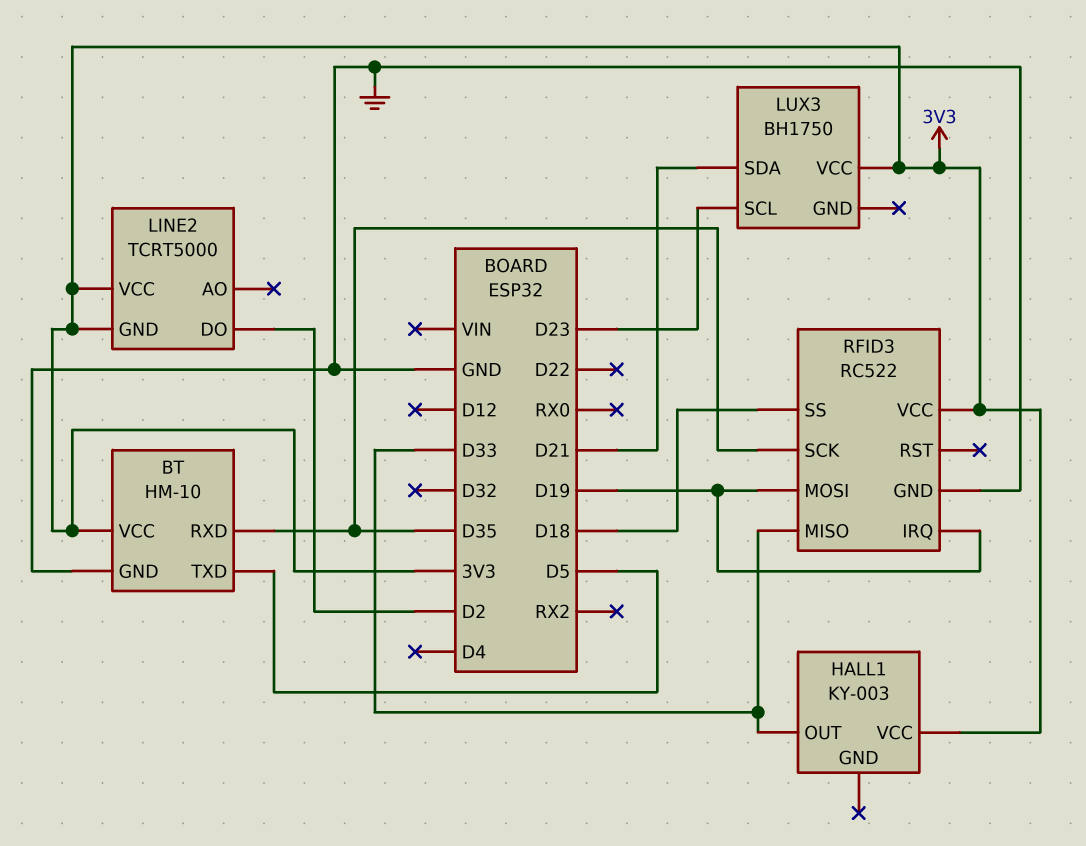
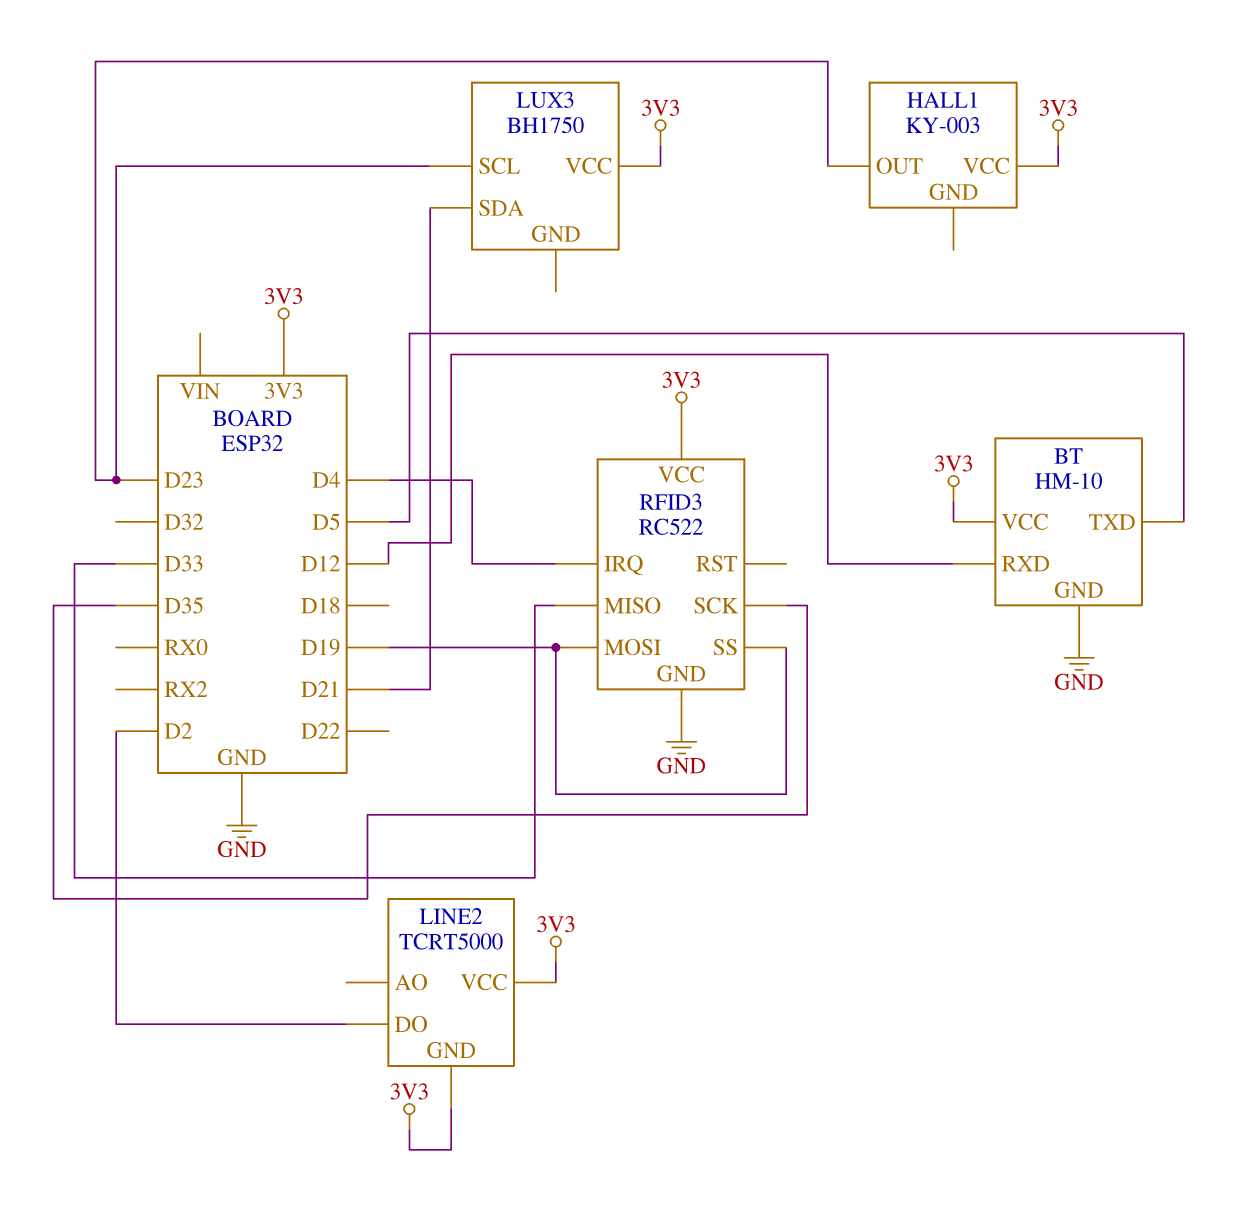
BT pin RXD: D35 -> D12
HALL1 pin OUT: D33 -> D23
RFID3 pin IRQ: D19 -> D4
RFID3 pin SS: D18 -> D19

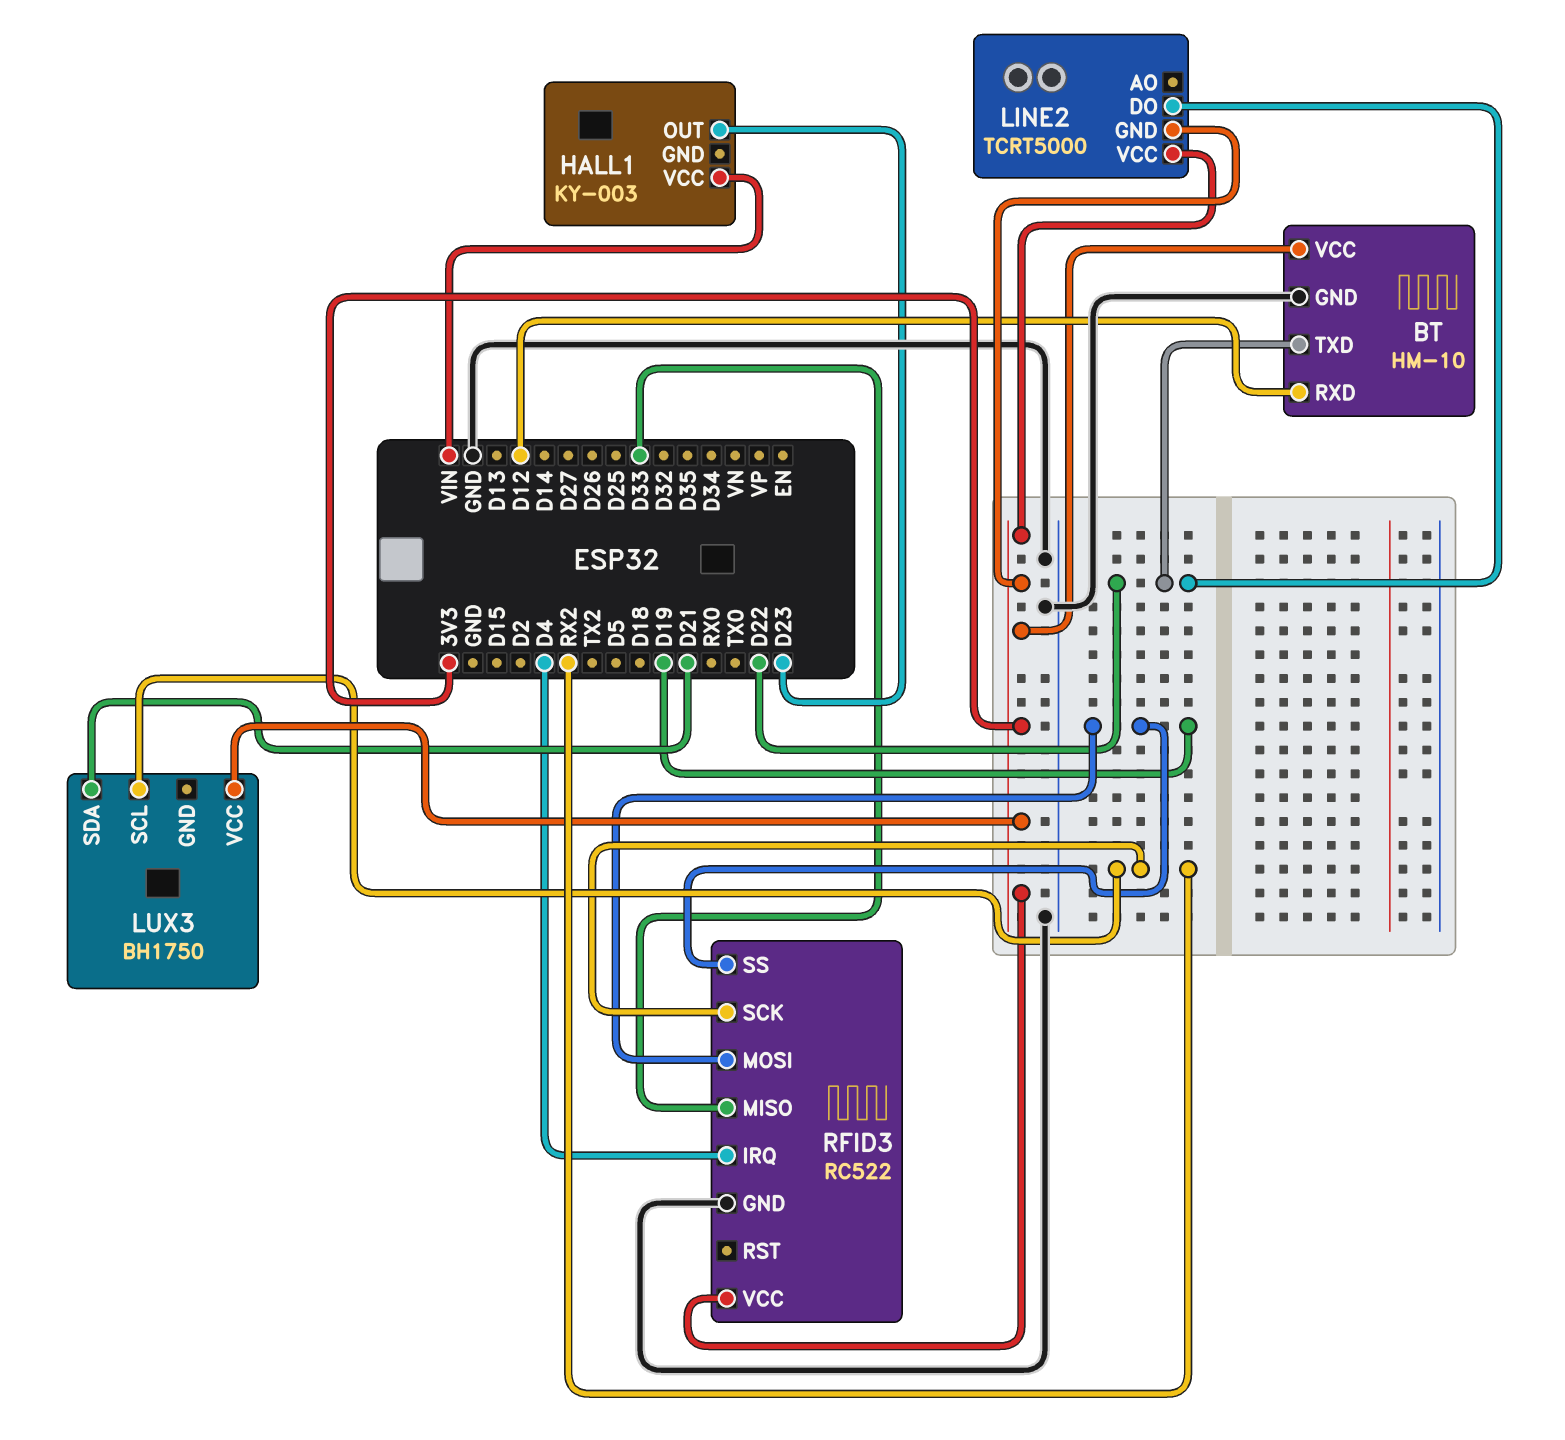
BT pin TXD: D5 -> D22
HALL1 pin VCC: 3V3 -> VIN
LINE2 pin DO: D2 -> D22
LUX3 pin SCL: D23 -> RX2
RFID3 pin SCK: D35 -> RX2

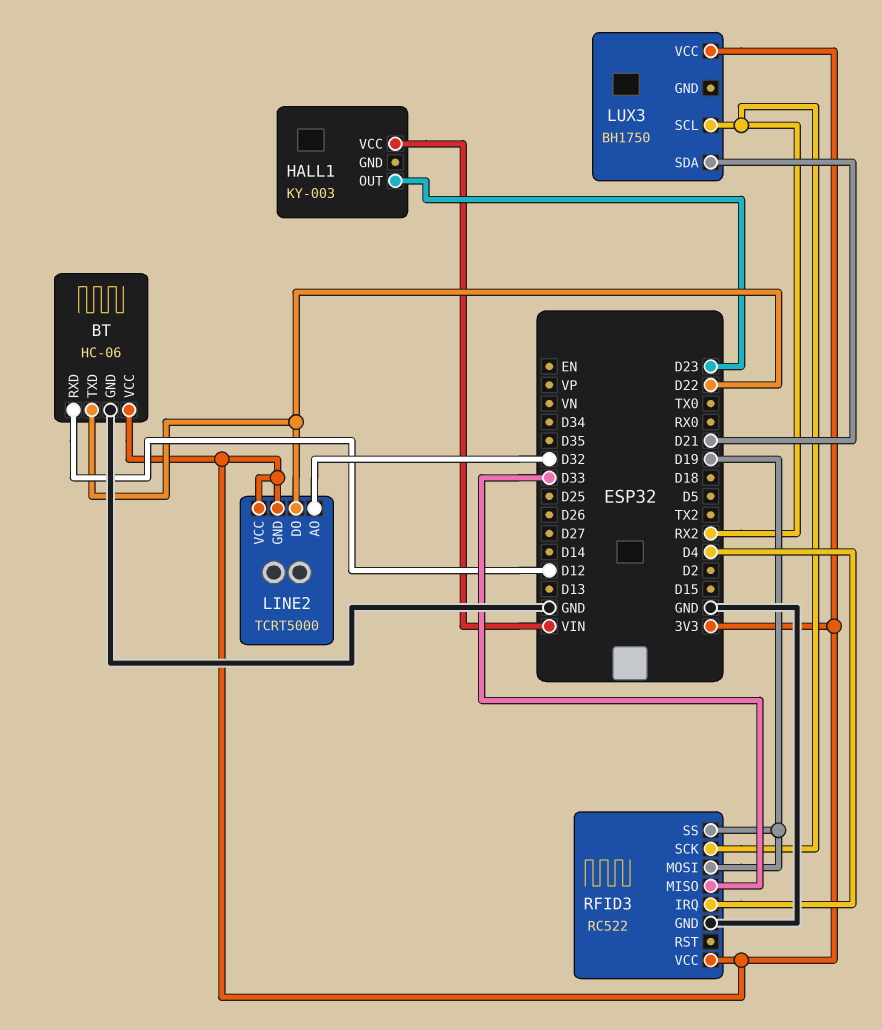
BT: HM-10 -> HC-06
LINE2 pin AO: none -> D32

